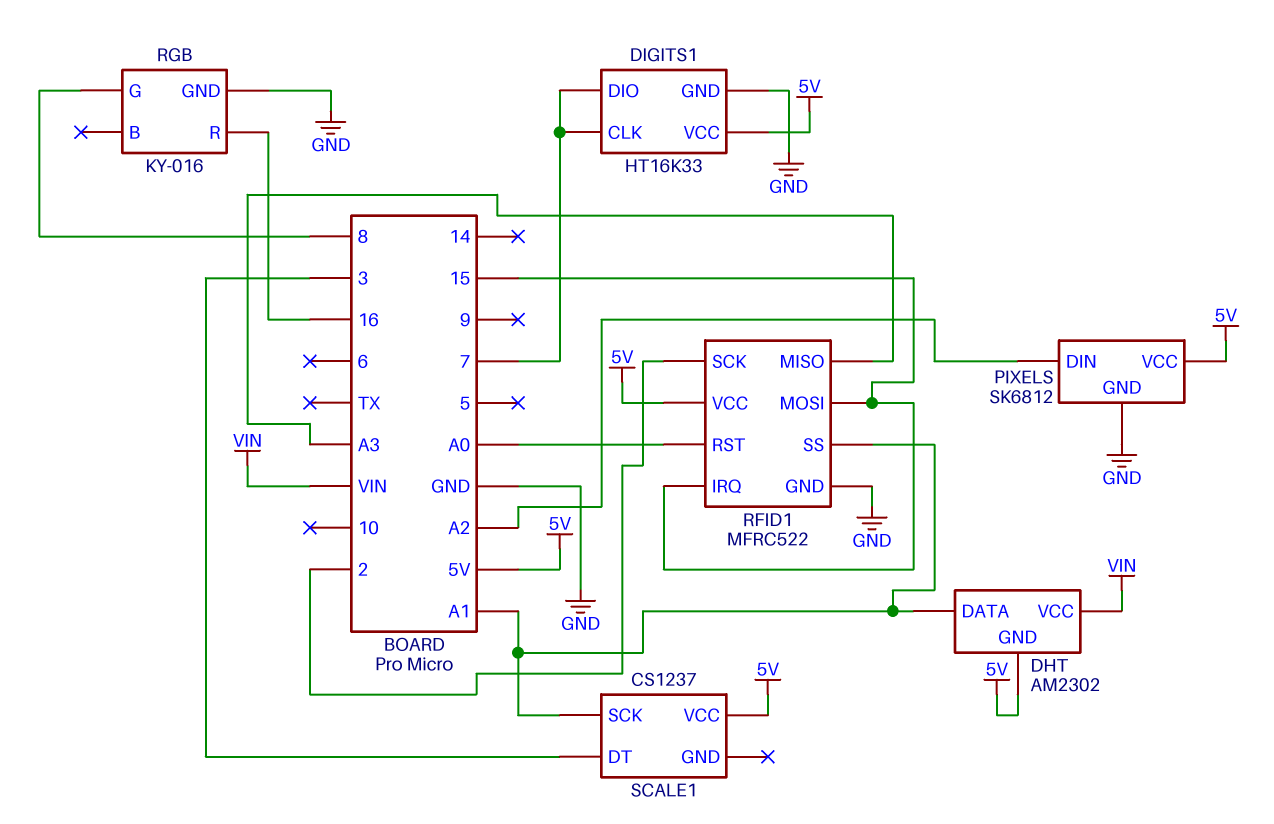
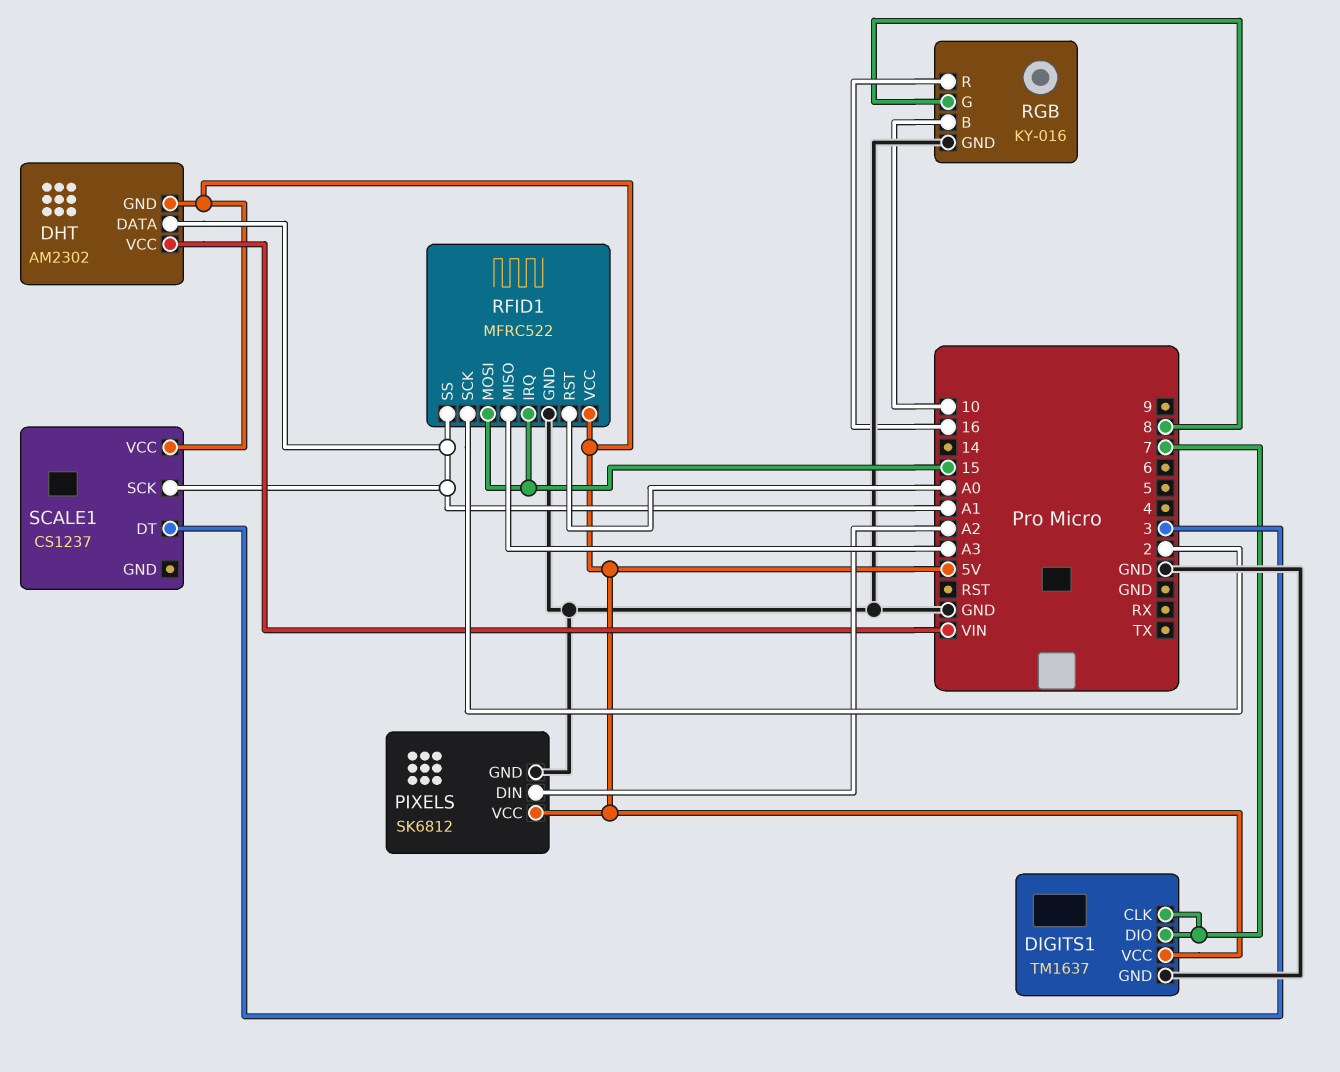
DIGITS1: HT16K33 -> TM1637
RGB pin B: none -> 10

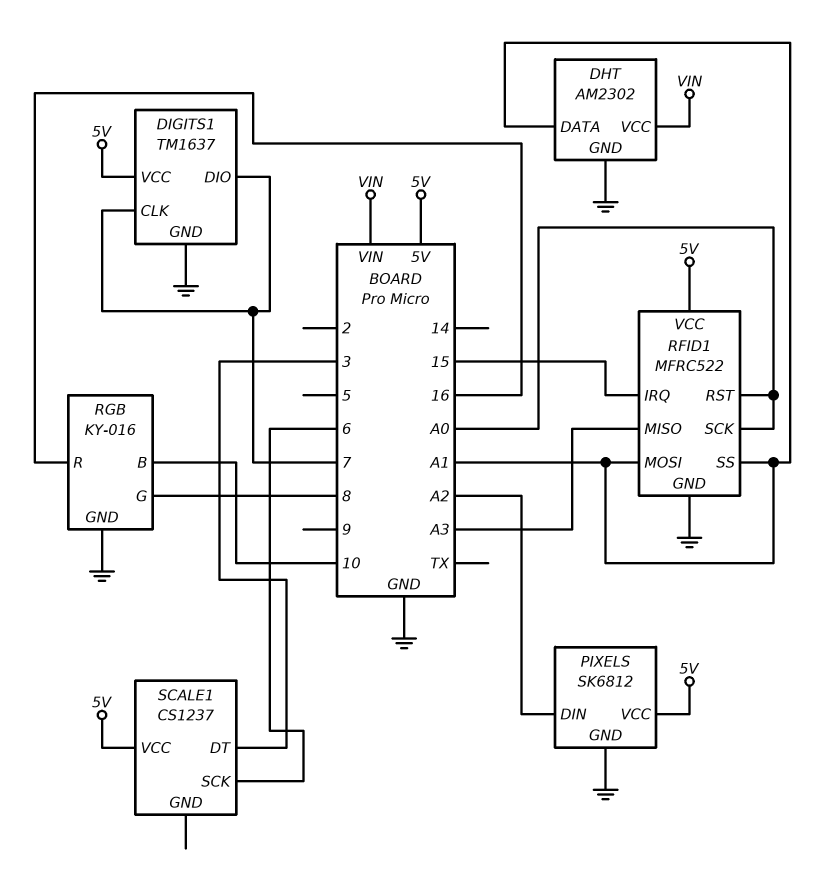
DHT pin GND: 5V -> GND
RFID1 pin MOSI: 15 -> A1
RFID1 pin SCK: 2 -> A0
SCALE1 pin SCK: A1 -> 6

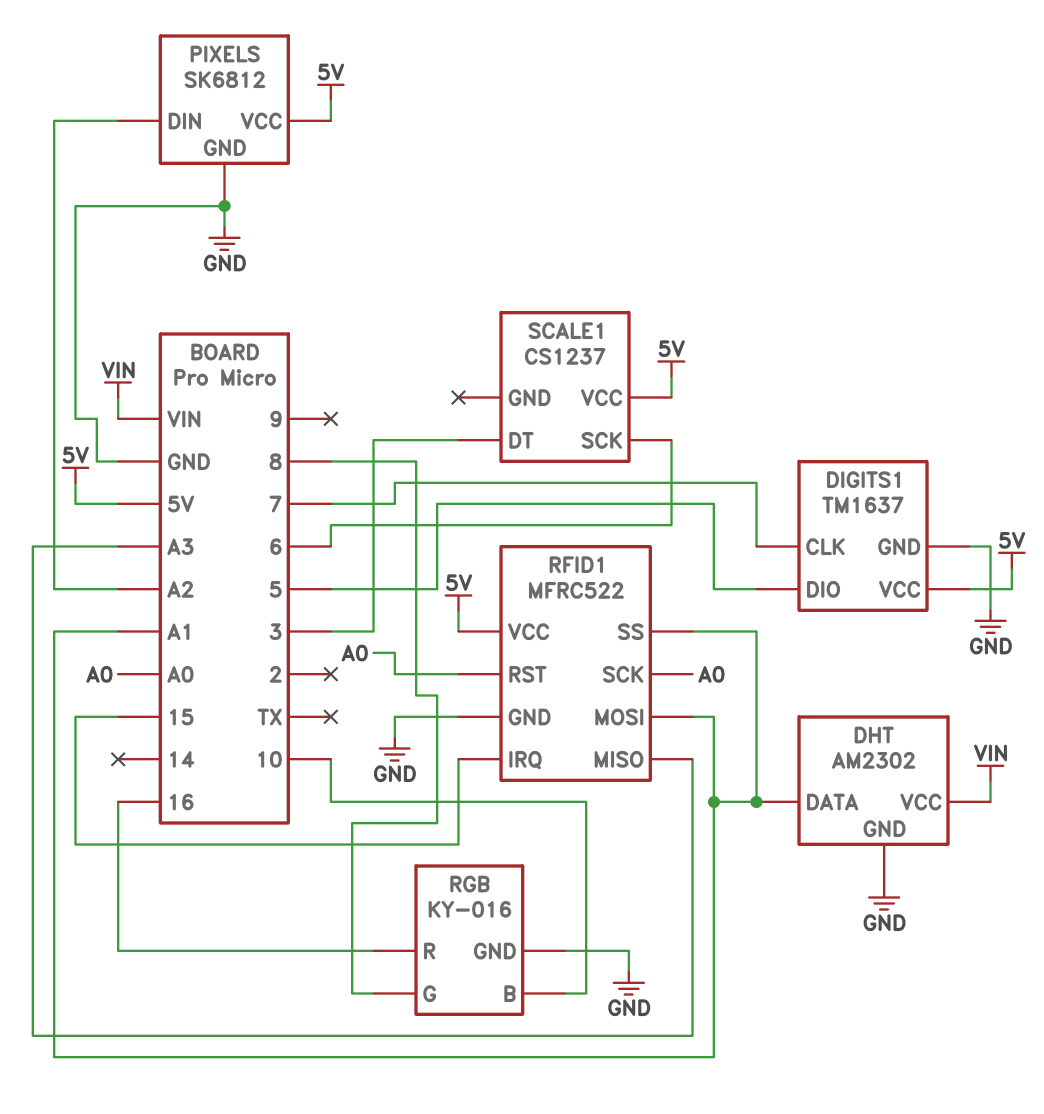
DIGITS1 pin DIO: 7 -> 5

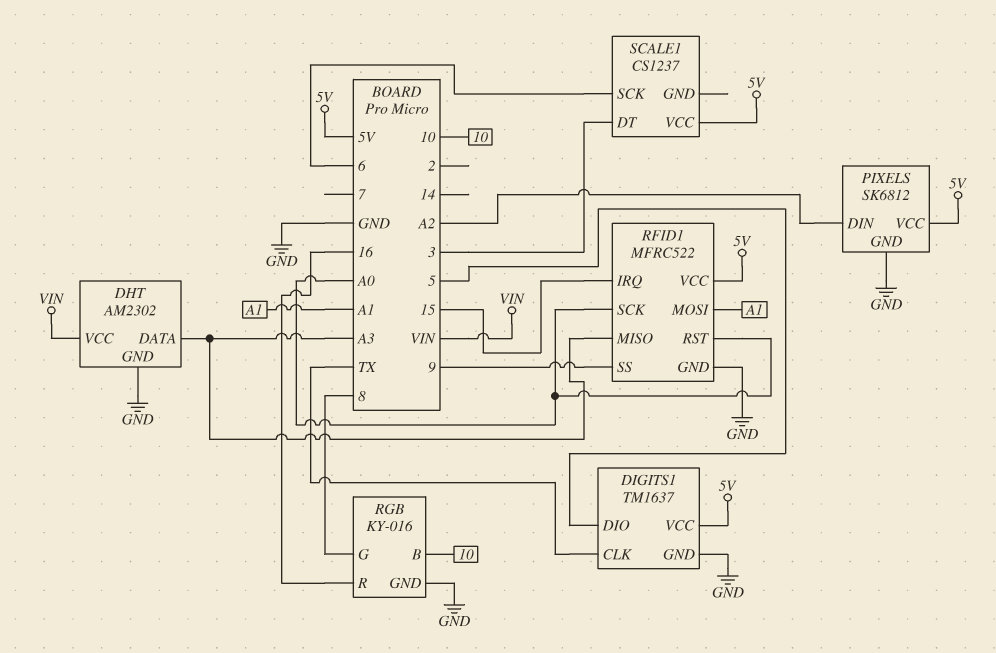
DHT pin DATA: A1 -> A3
DIGITS1 pin CLK: 7 -> TX
RFID1 pin SS: A1 -> 9

